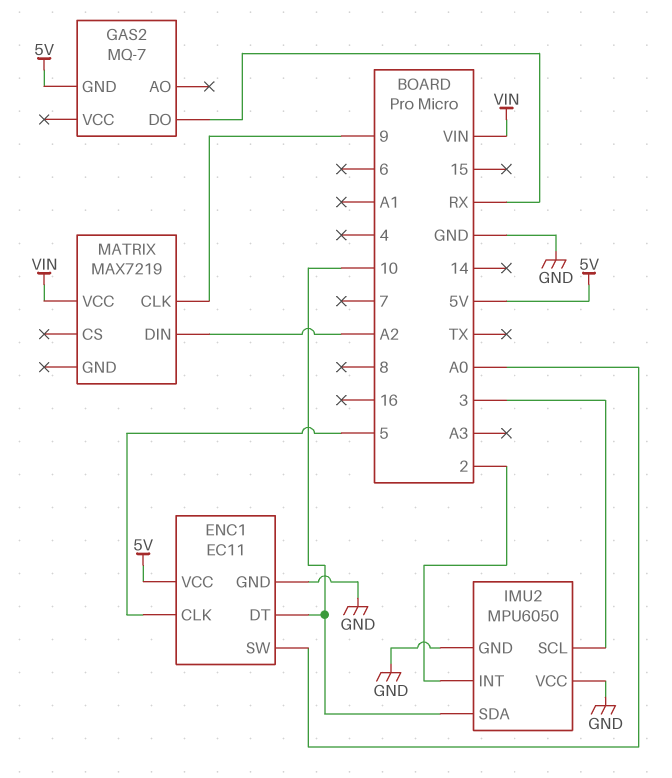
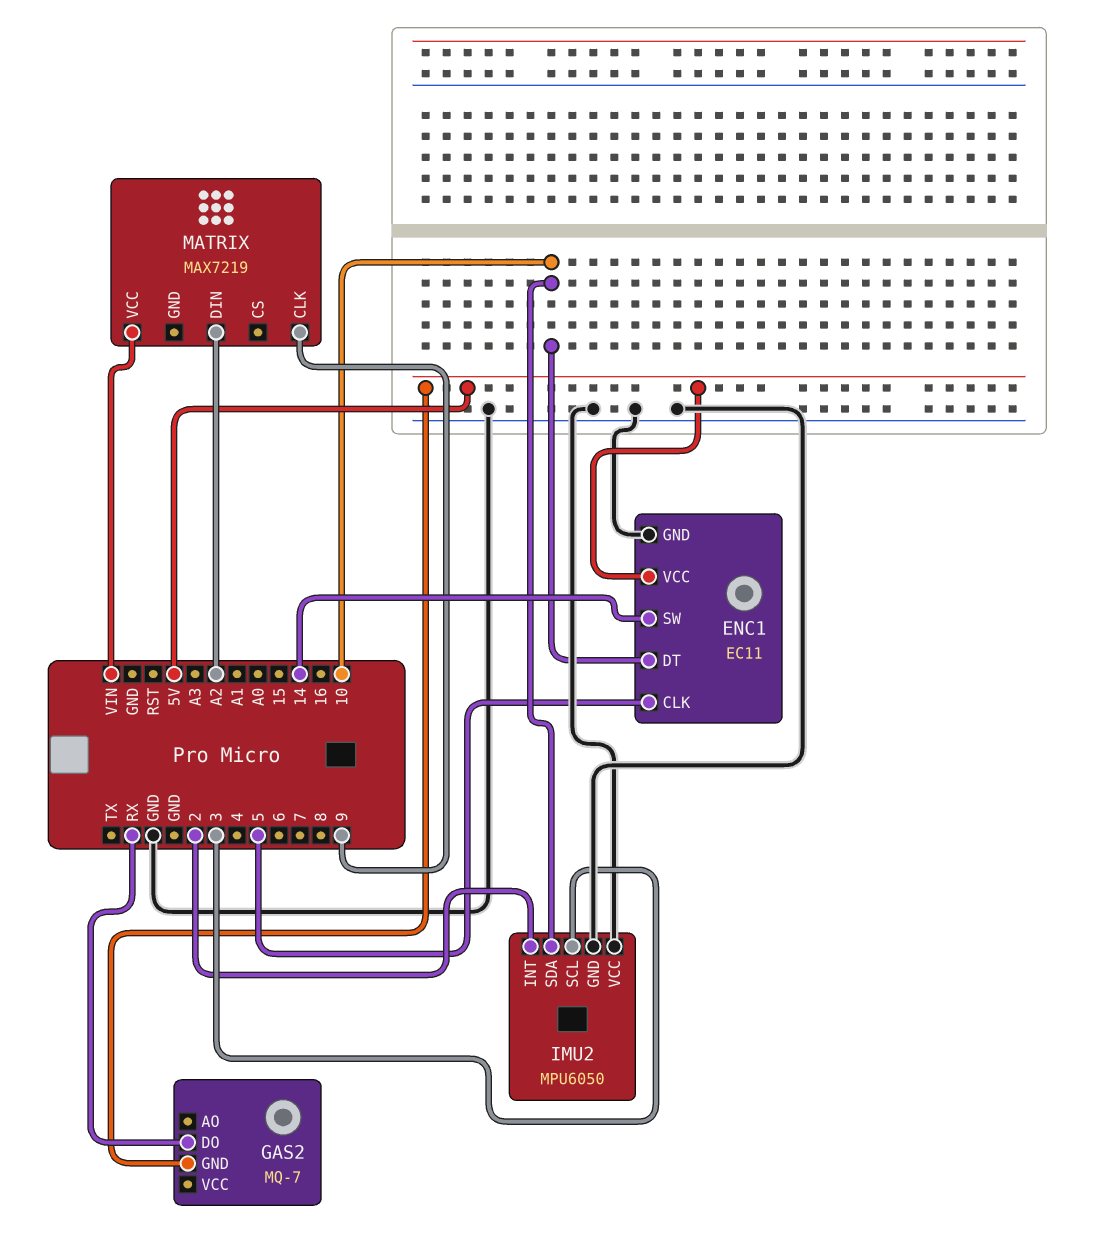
ENC1 pin SW: A0 -> 14

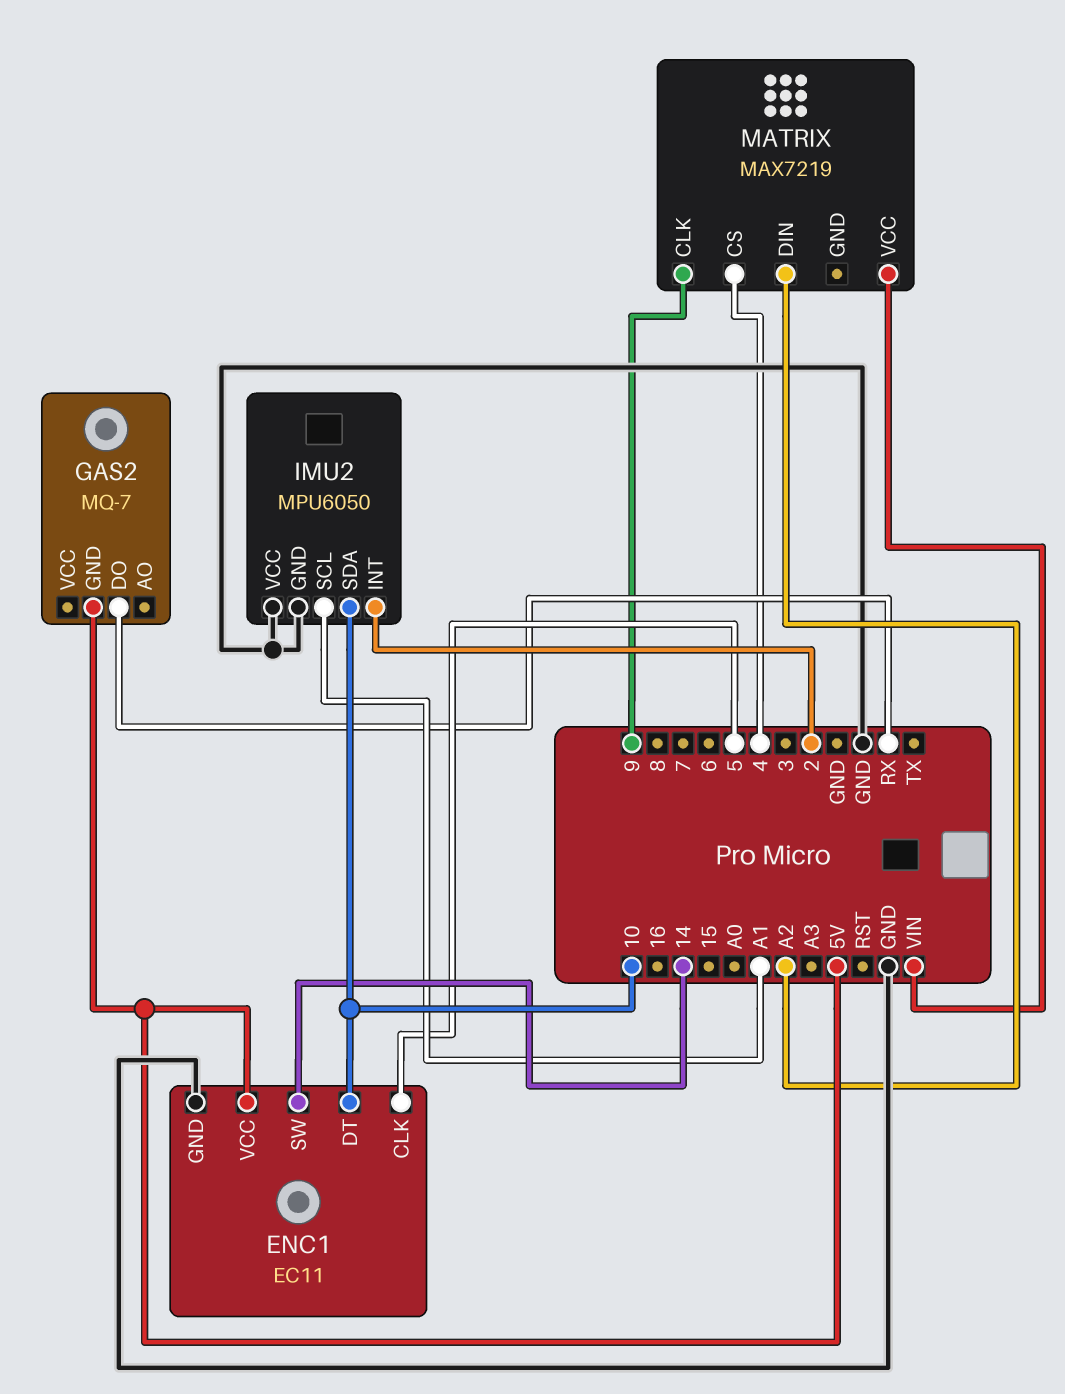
IMU2 pin SCL: 3 -> A1
MATRIX pin CS: none -> 4

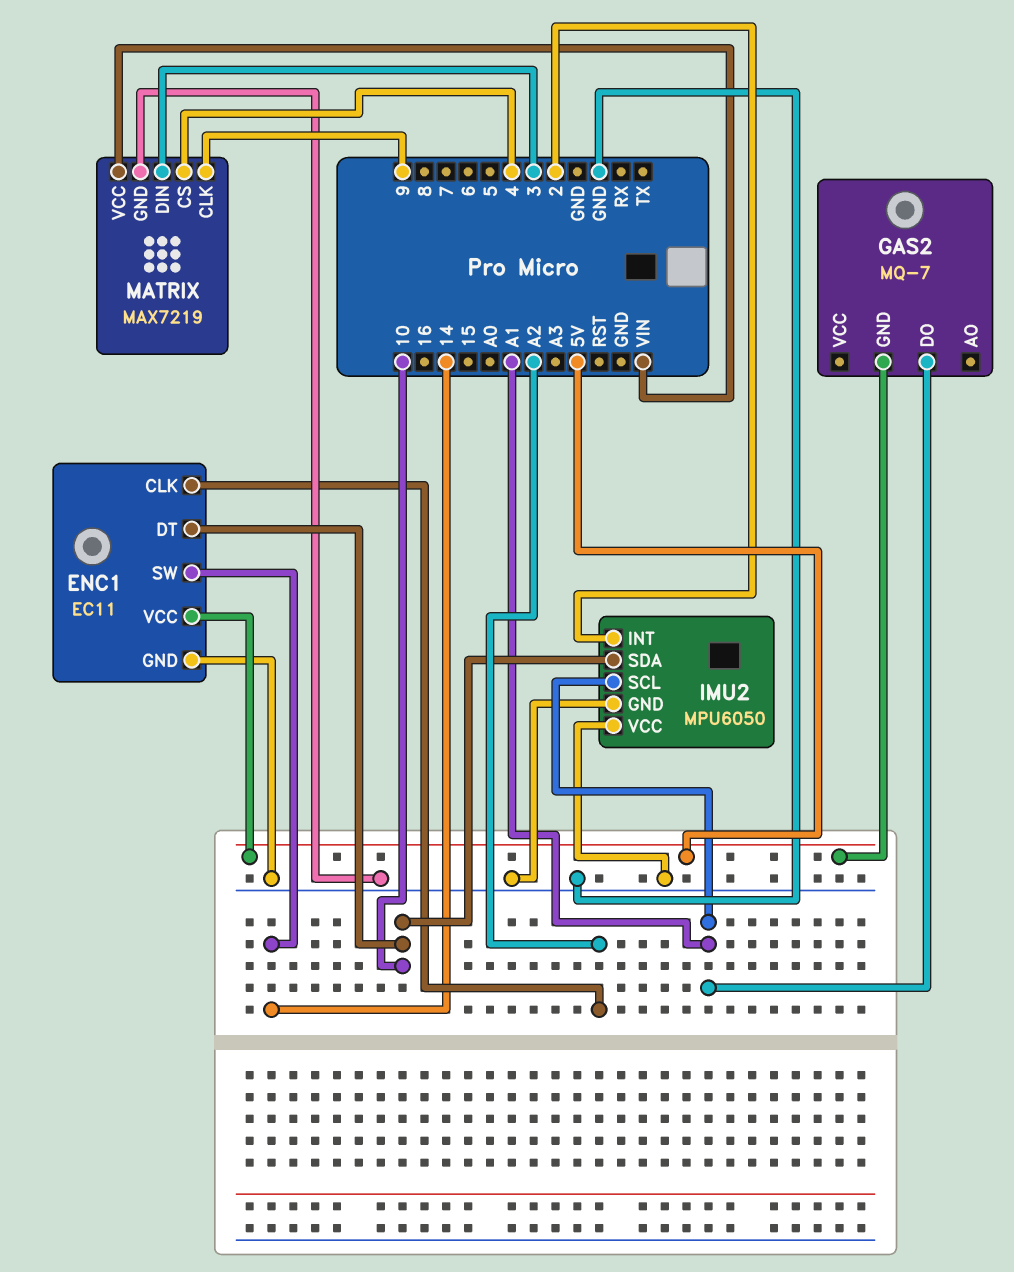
ENC1 pin CLK: 5 -> A2
GAS2 pin DO: RX -> A1
MATRIX pin DIN: A2 -> 3
MATRIX pin GND: none -> GND

